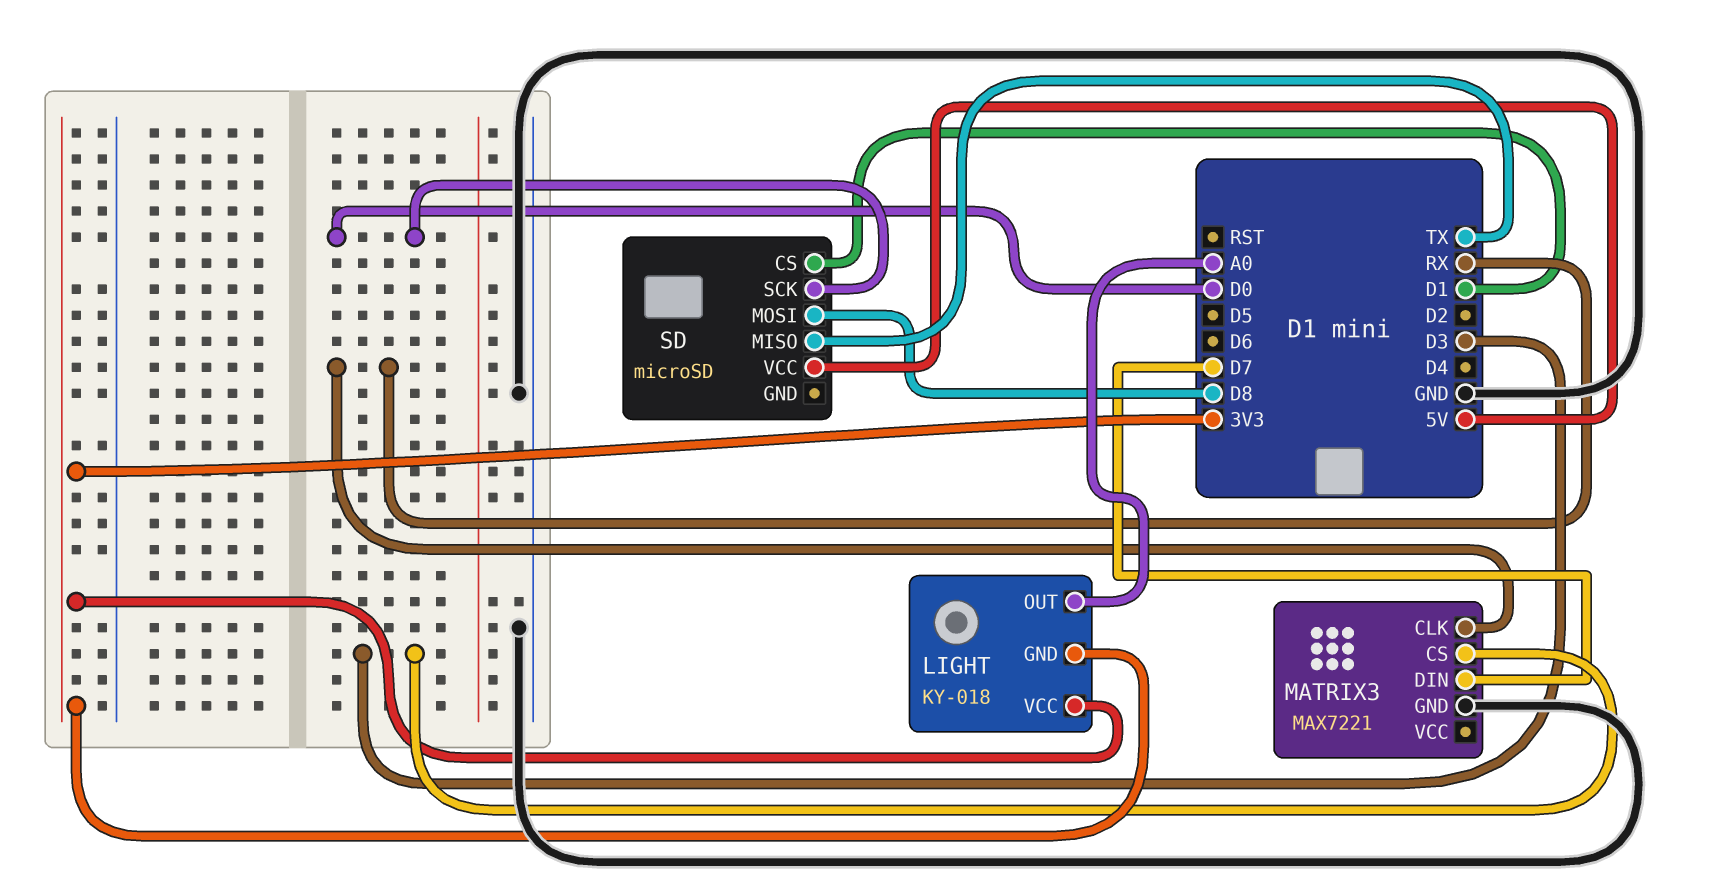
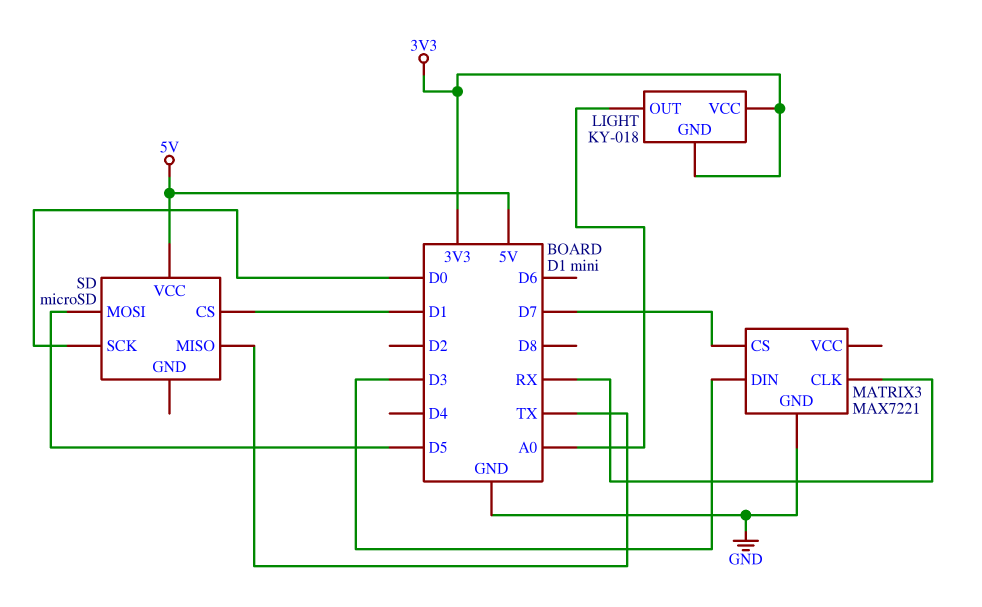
MATRIX3 pin CS: D3 -> D7
MATRIX3 pin DIN: D7 -> D3
SD pin MOSI: D8 -> D5

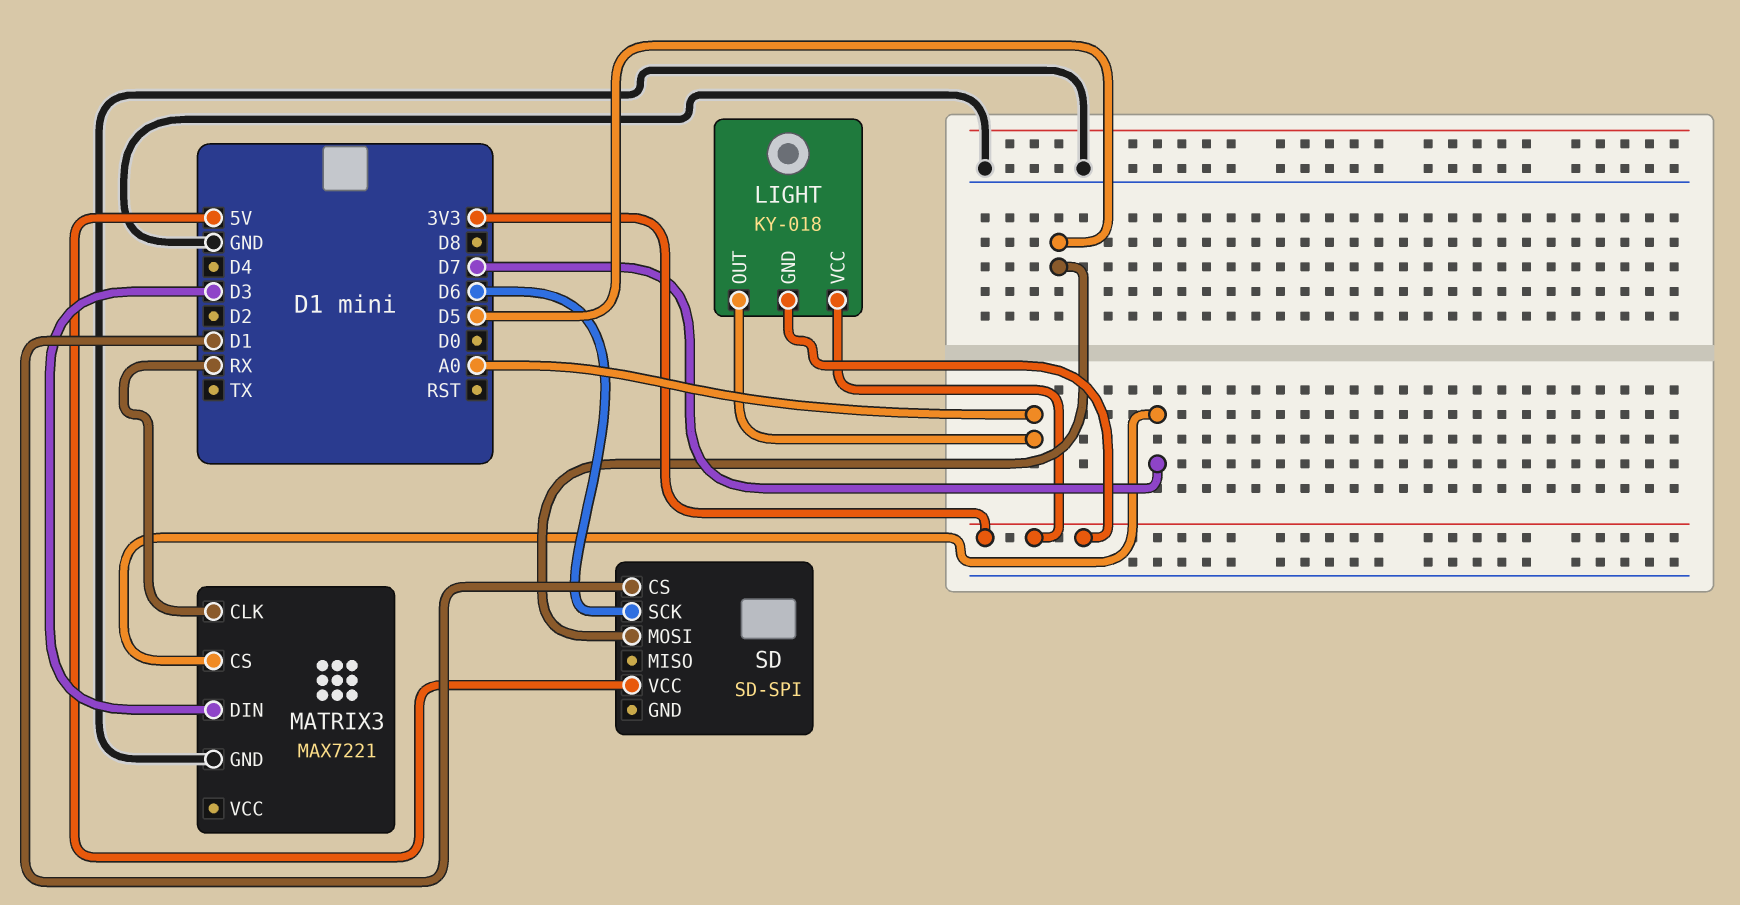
SD: microSD -> SD-SPI
SD pin MISO: TX -> none
SD pin SCK: D0 -> D6

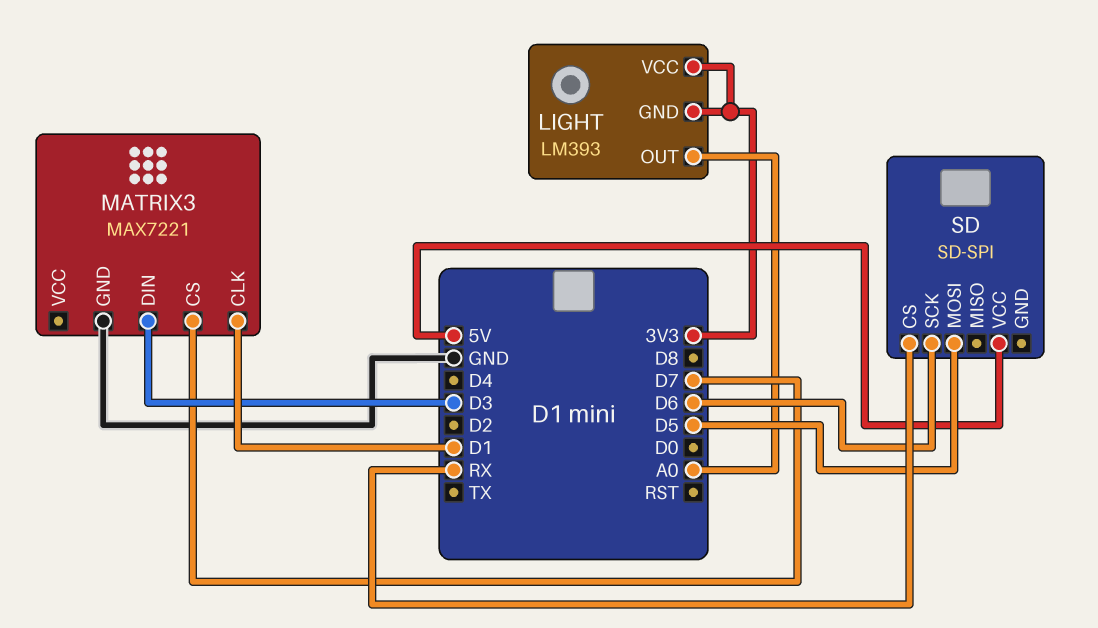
LIGHT: KY-018 -> LM393
MATRIX3 pin CLK: RX -> D1
SD pin CS: D1 -> RX

